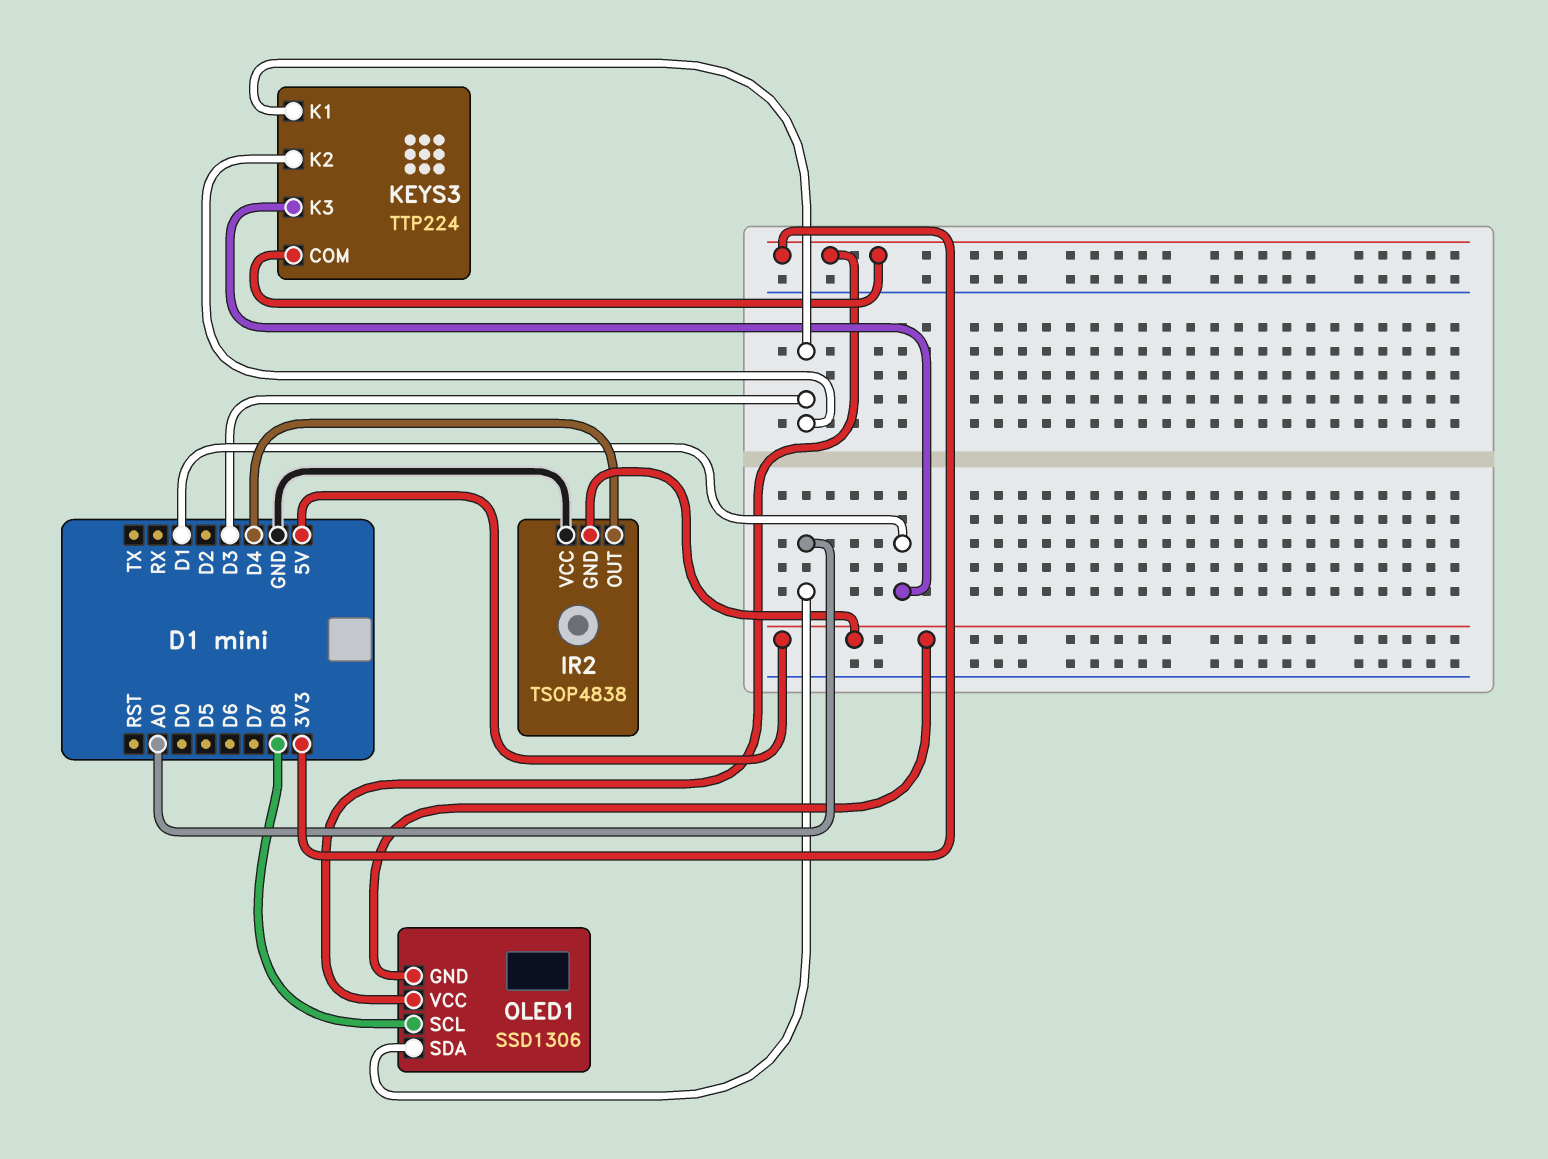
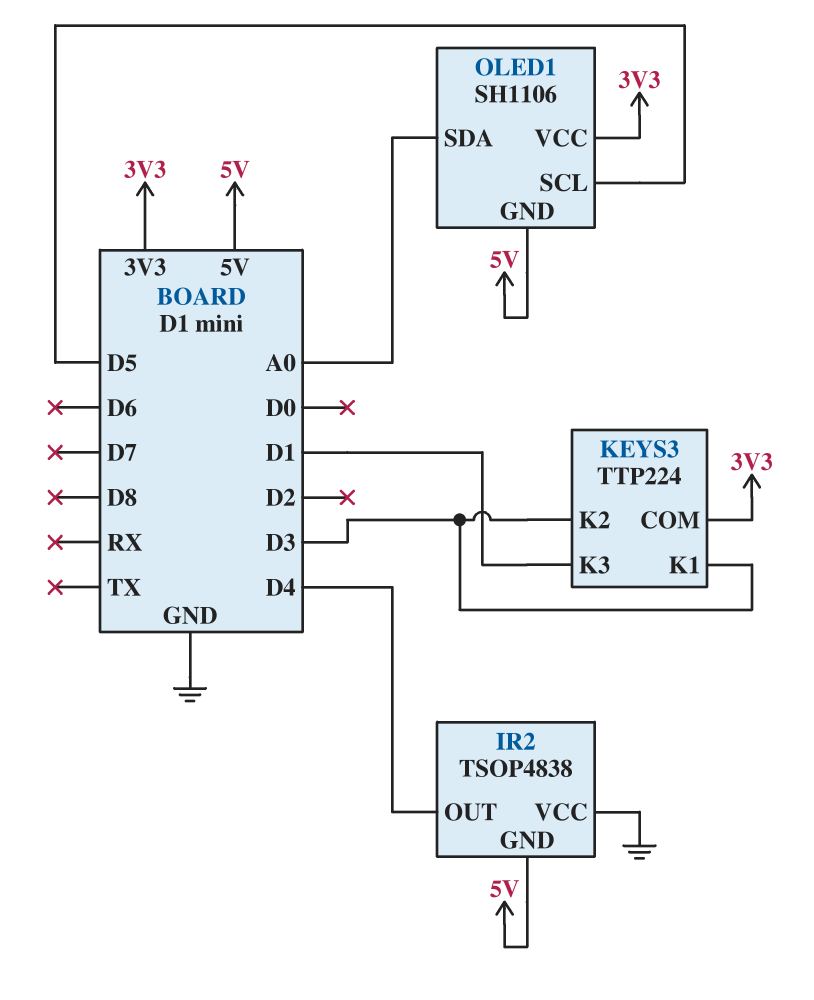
OLED1: SSD1306 -> SH1106
OLED1 pin SCL: D8 -> D5

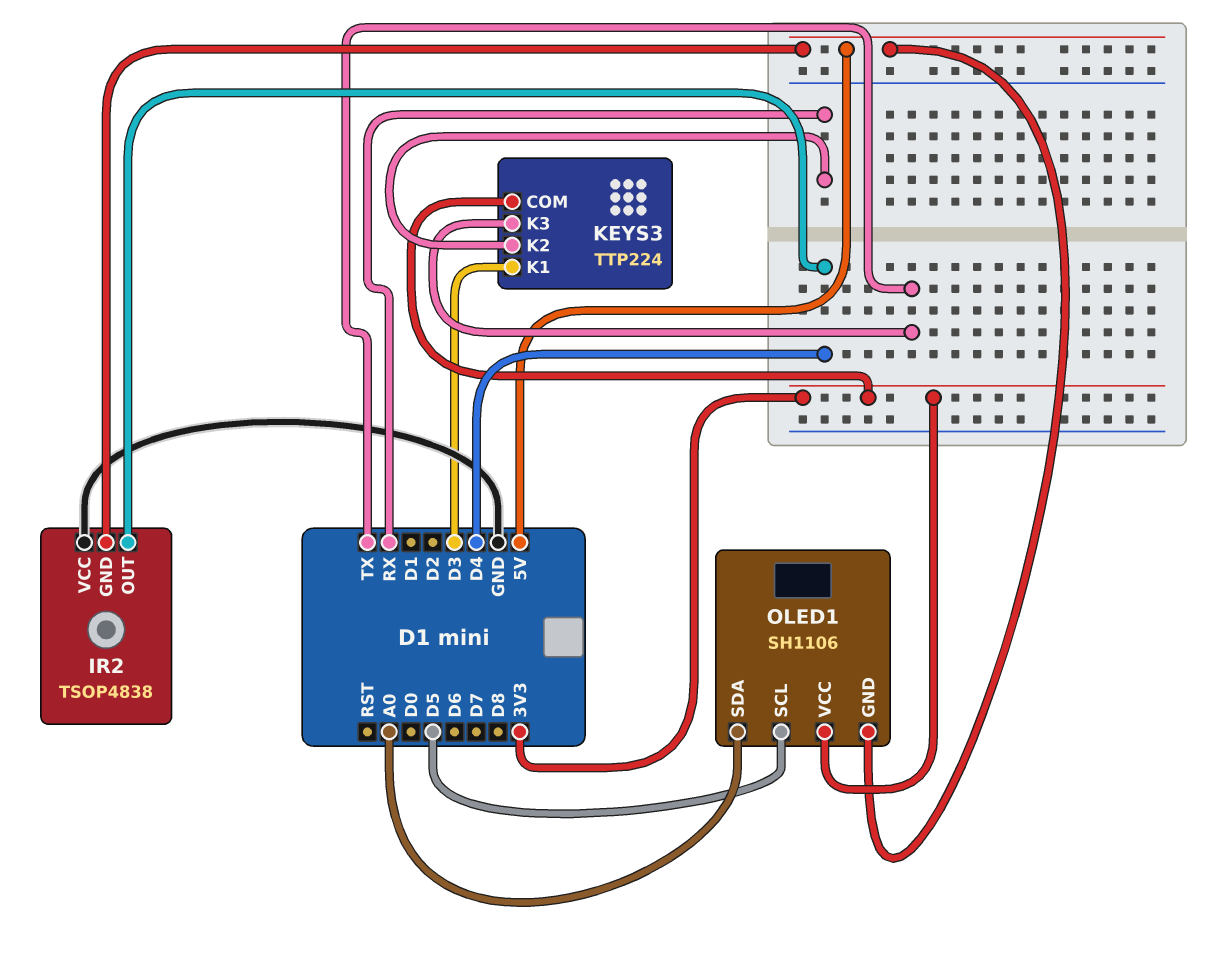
KEYS3 pin K2: D3 -> RX
KEYS3 pin K3: D1 -> TX

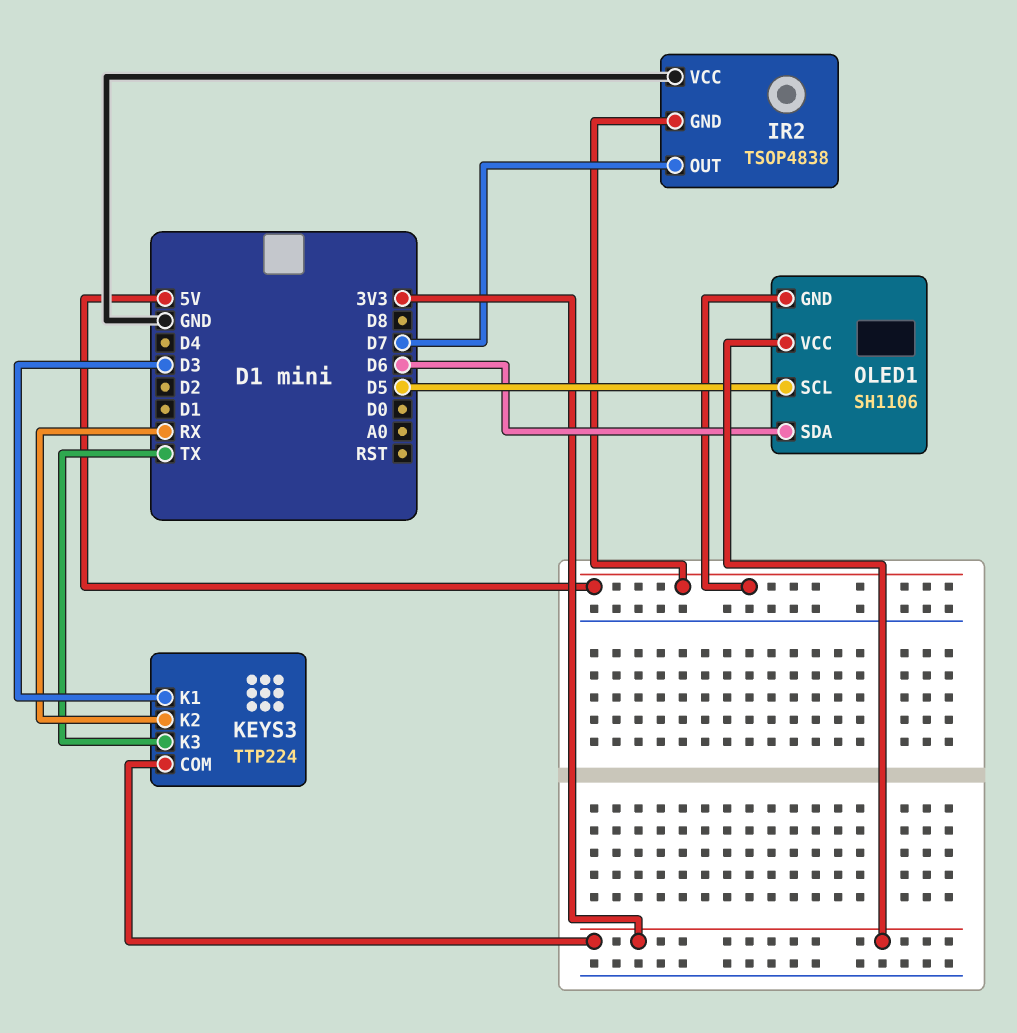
IR2 pin OUT: D4 -> D7
OLED1 pin SDA: A0 -> D6

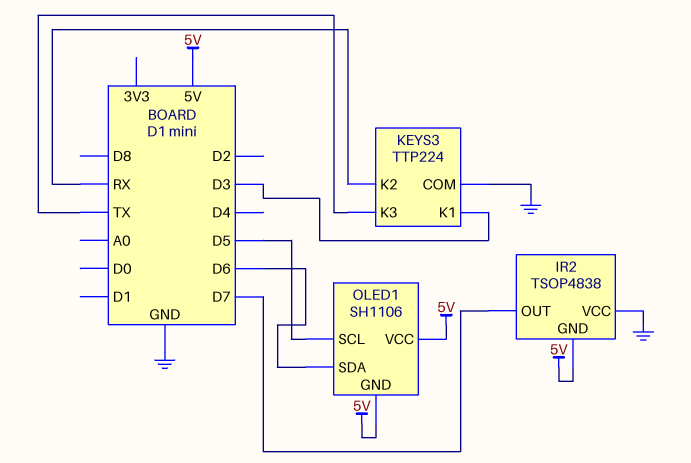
KEYS3 pin COM: 3V3 -> GND
OLED1 pin VCC: 3V3 -> 5V

